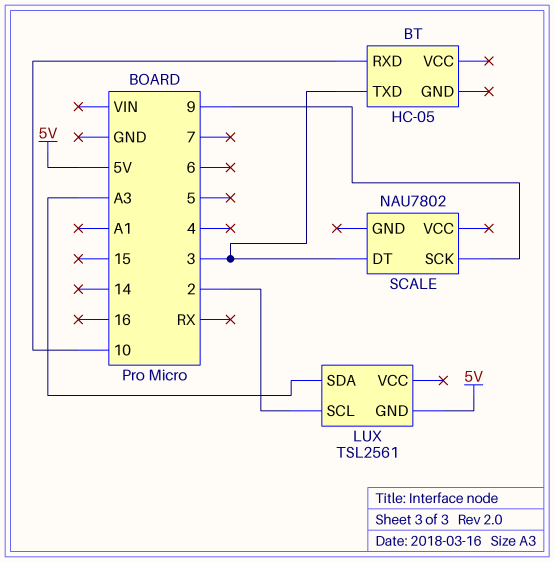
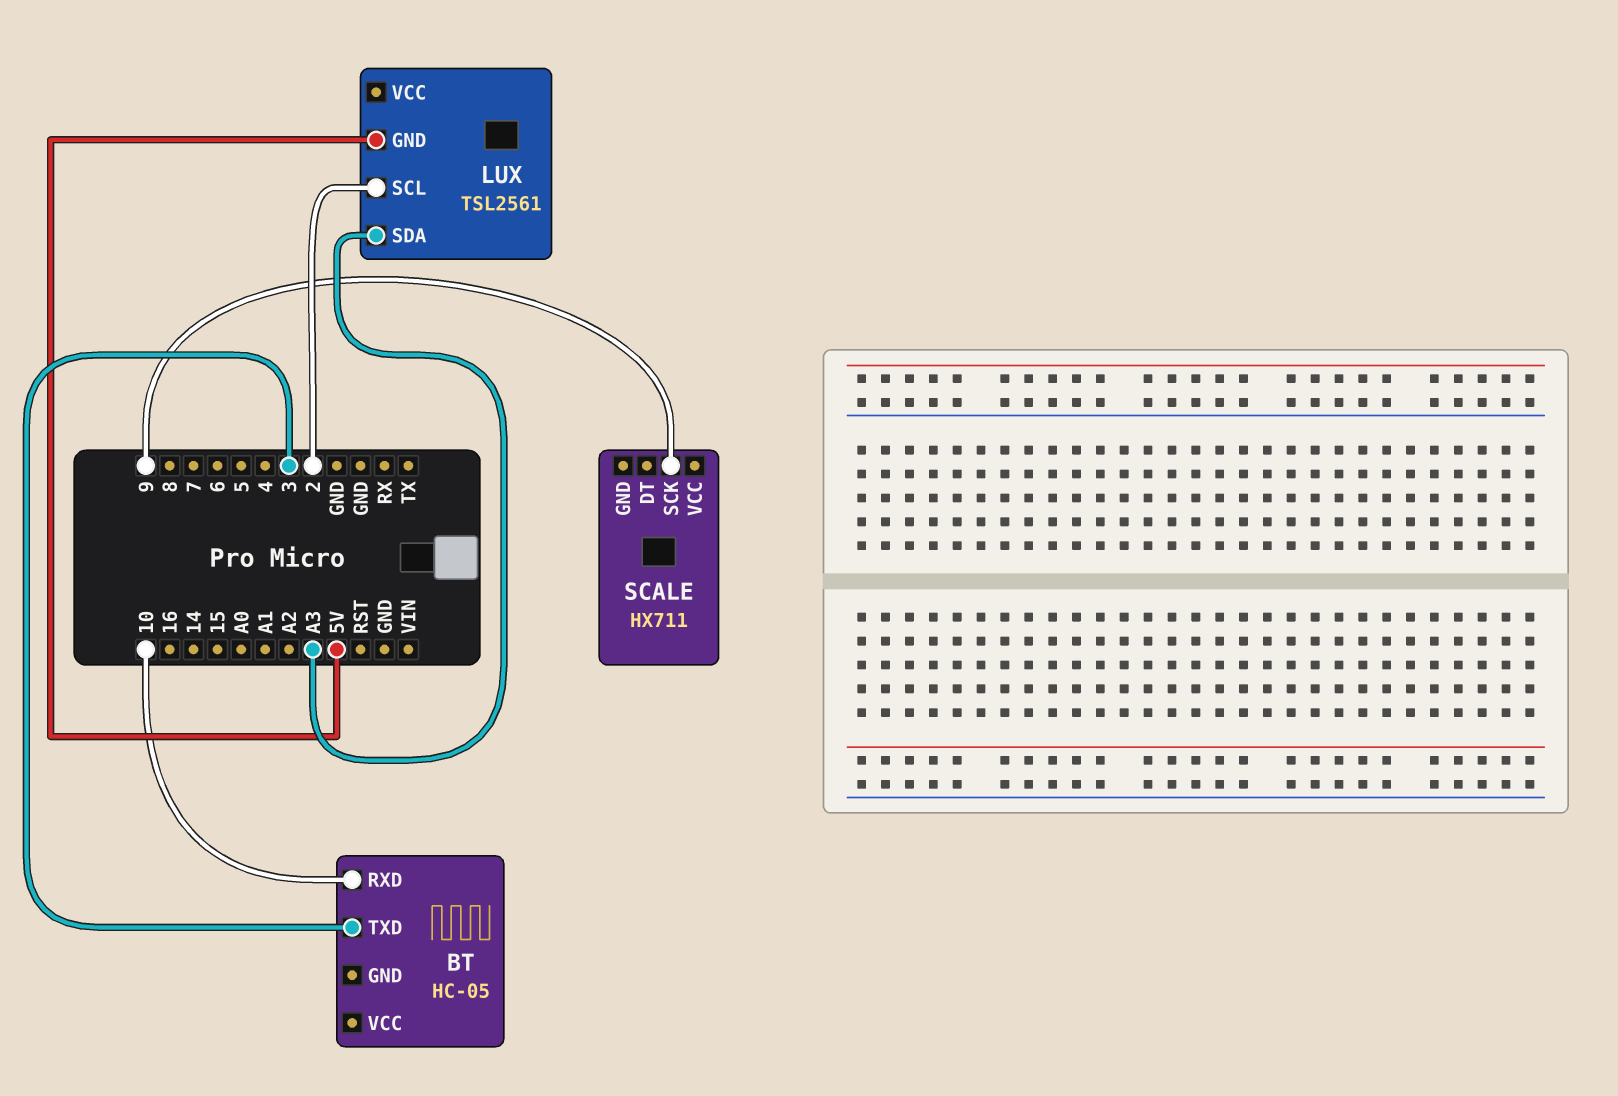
SCALE: NAU7802 -> HX711
SCALE pin DT: 3 -> none

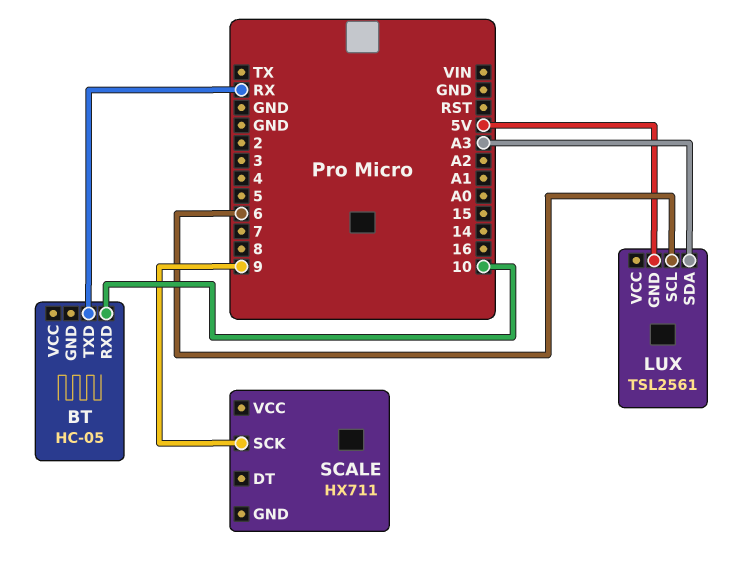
BT pin TXD: 3 -> RX
LUX pin SCL: 2 -> 6

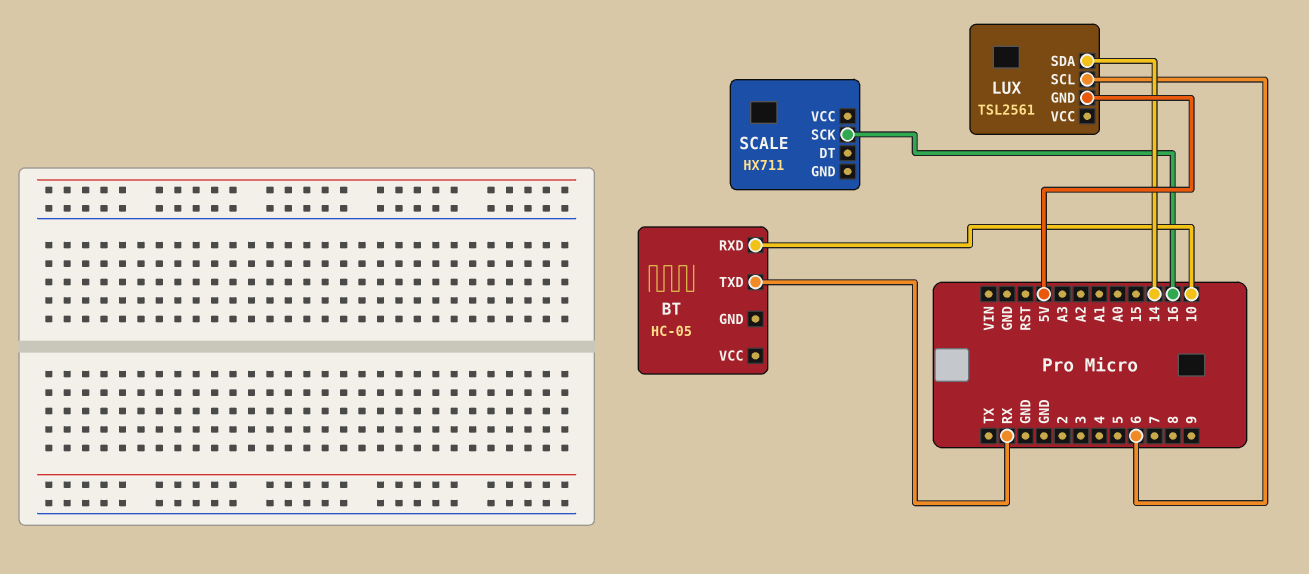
LUX pin SDA: A3 -> 14
SCALE pin SCK: 9 -> 16

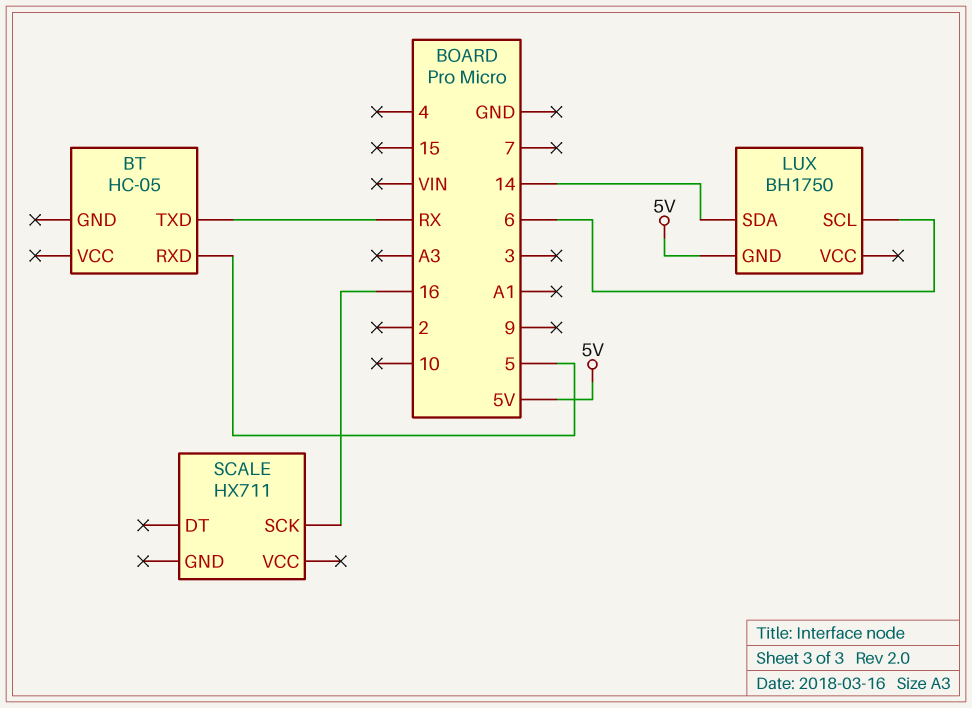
BT pin RXD: 10 -> 5
LUX: TSL2561 -> BH1750

